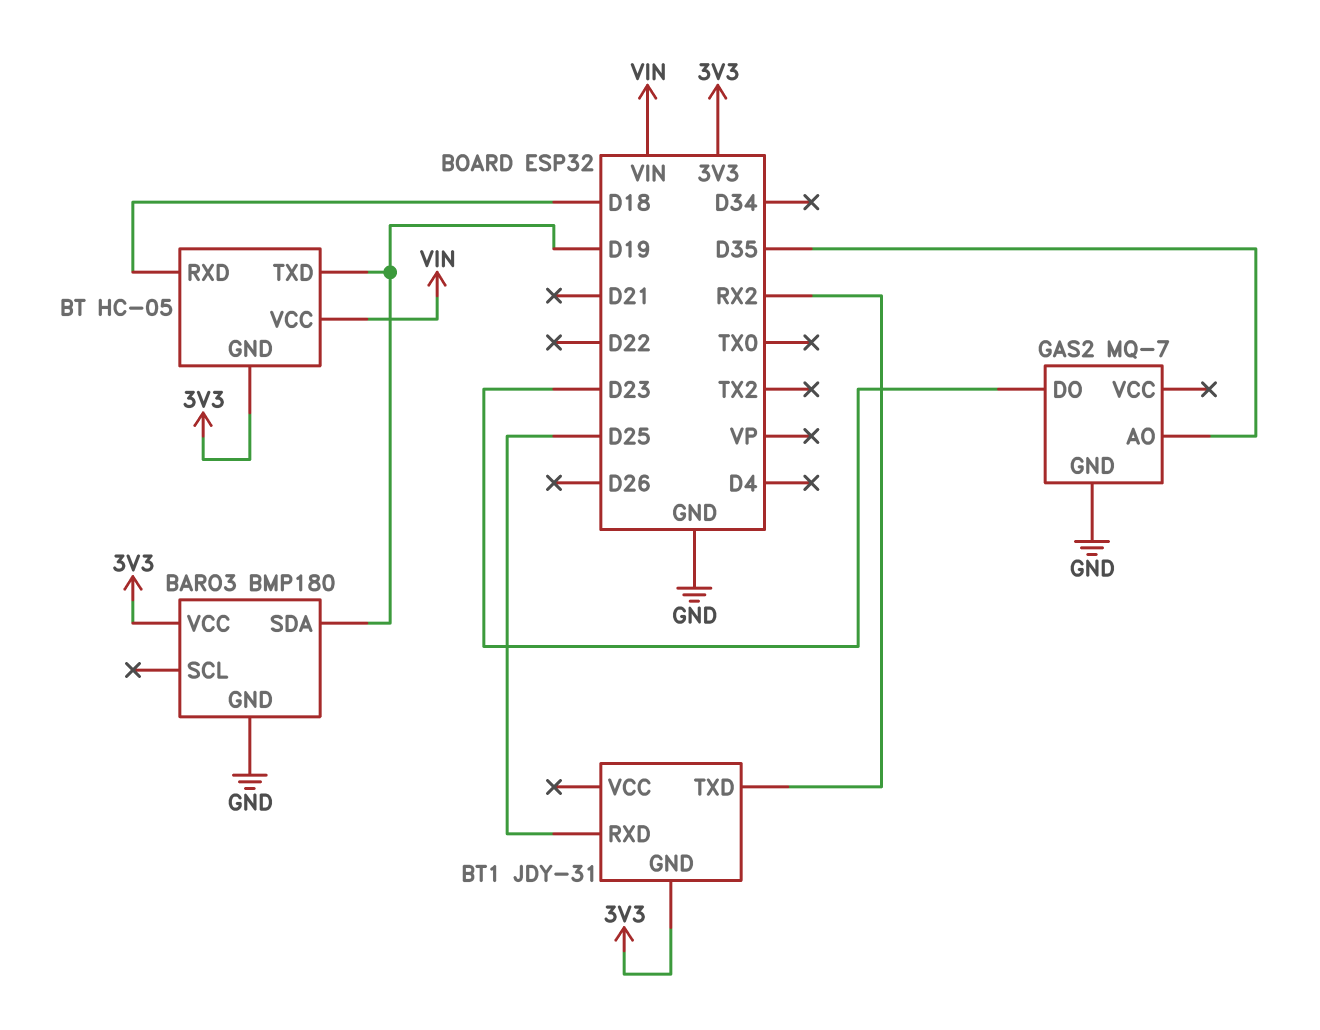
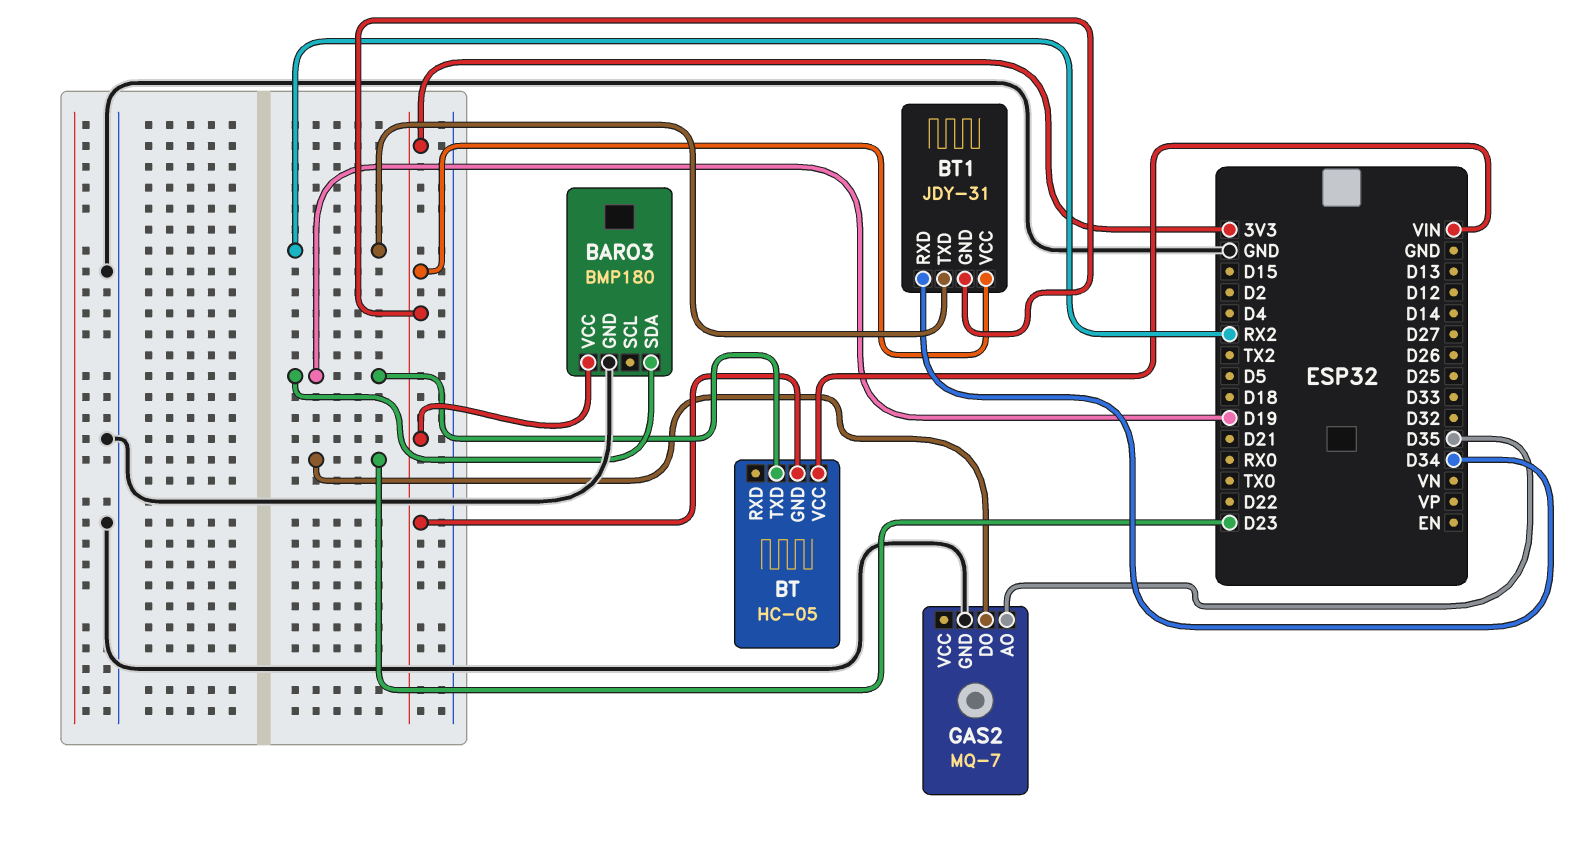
BT pin RXD: D18 -> none
BT1 pin RXD: D25 -> D34
BT1 pin VCC: none -> 3V3

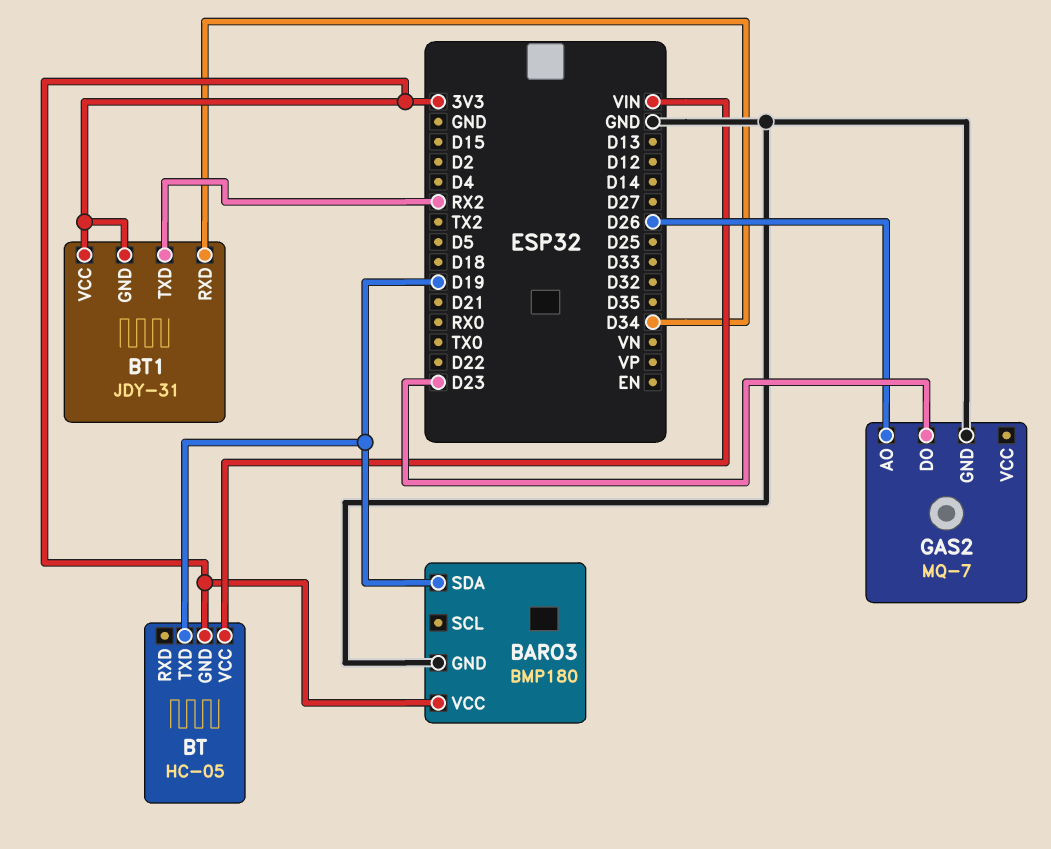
GAS2 pin AO: D35 -> D26

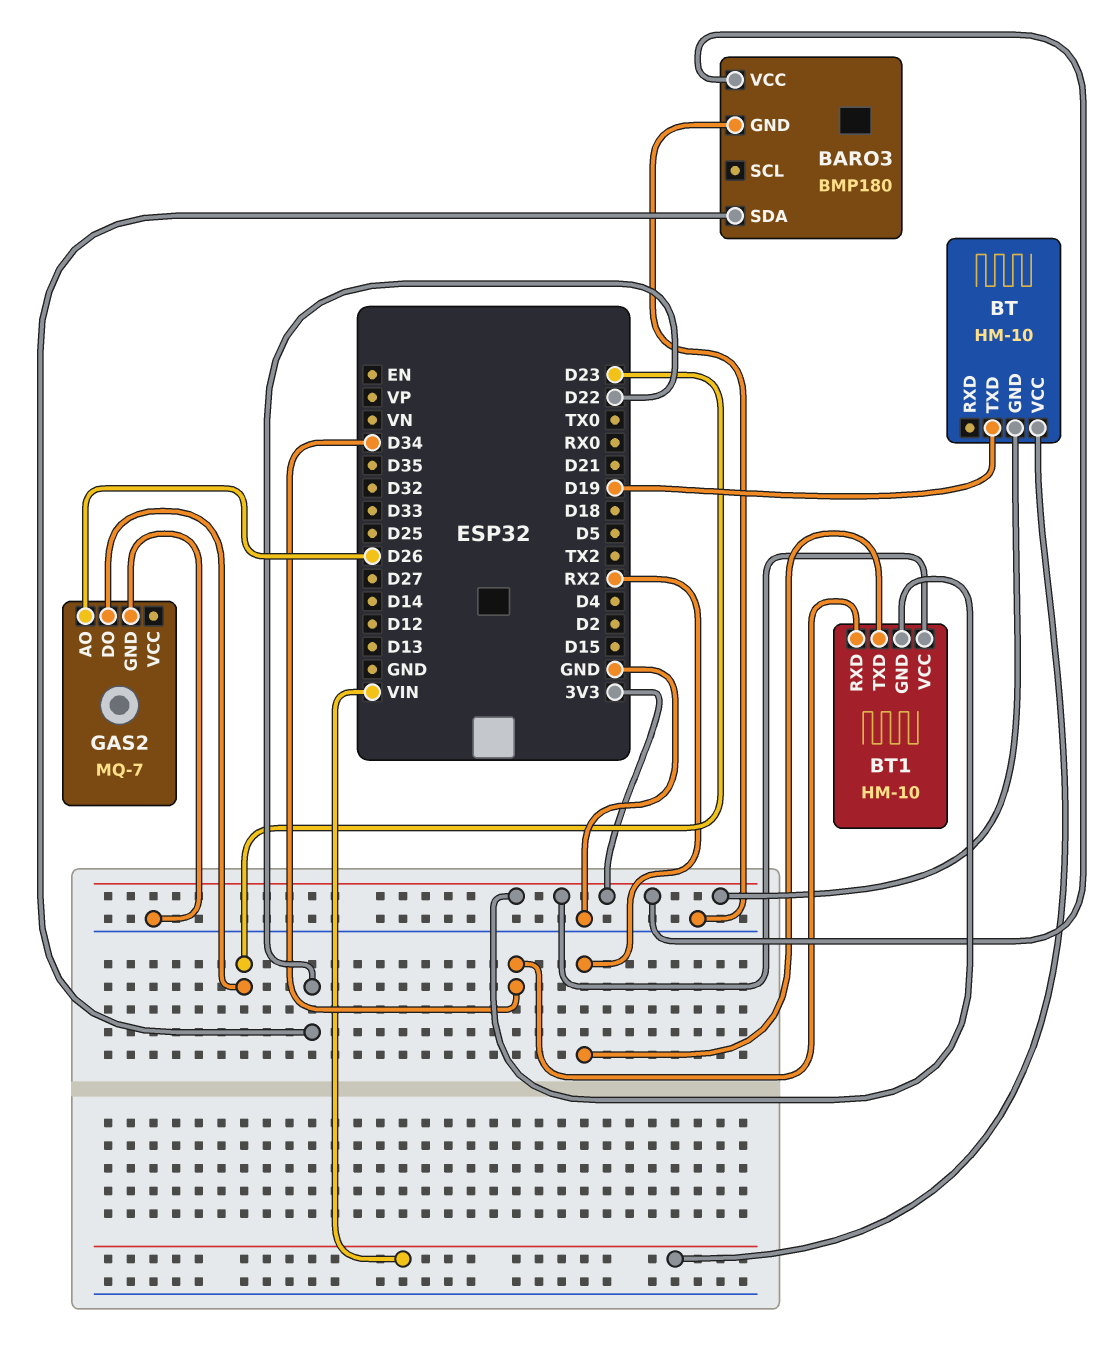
BARO3 pin SDA: D19 -> D22
BT: HC-05 -> HM-10
BT1: JDY-31 -> HM-10

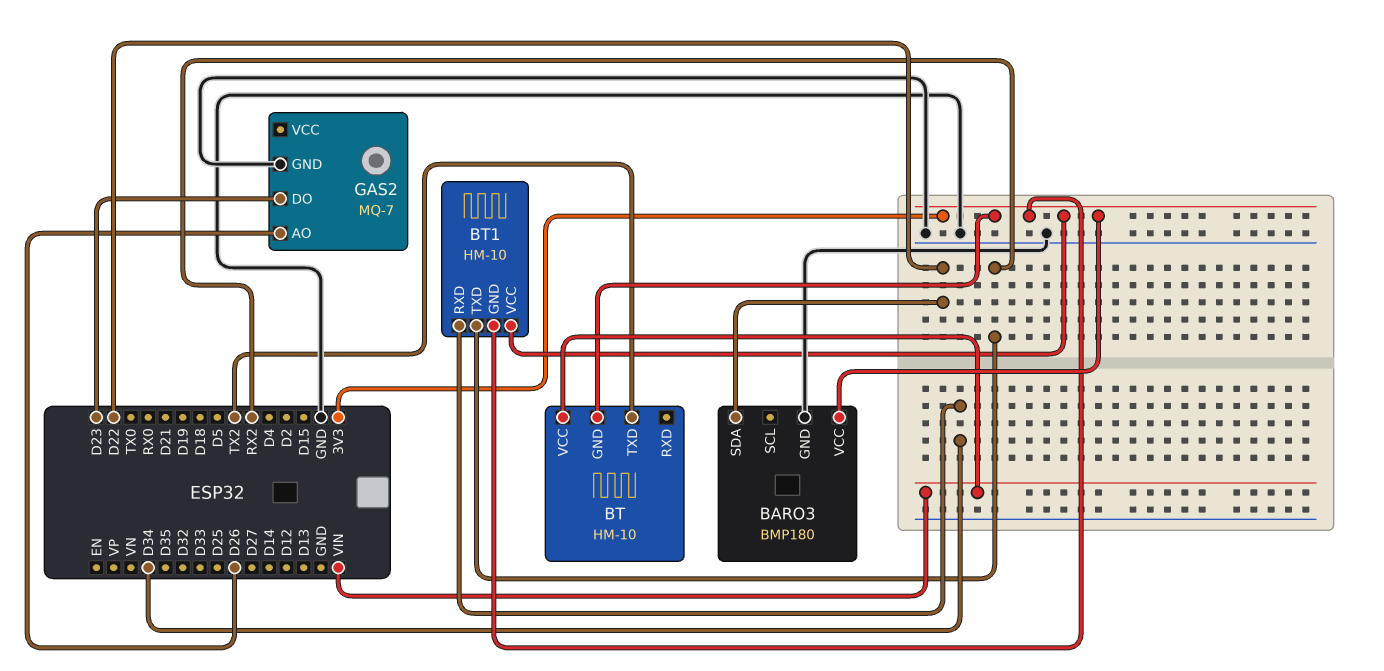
BT pin TXD: D19 -> TX2

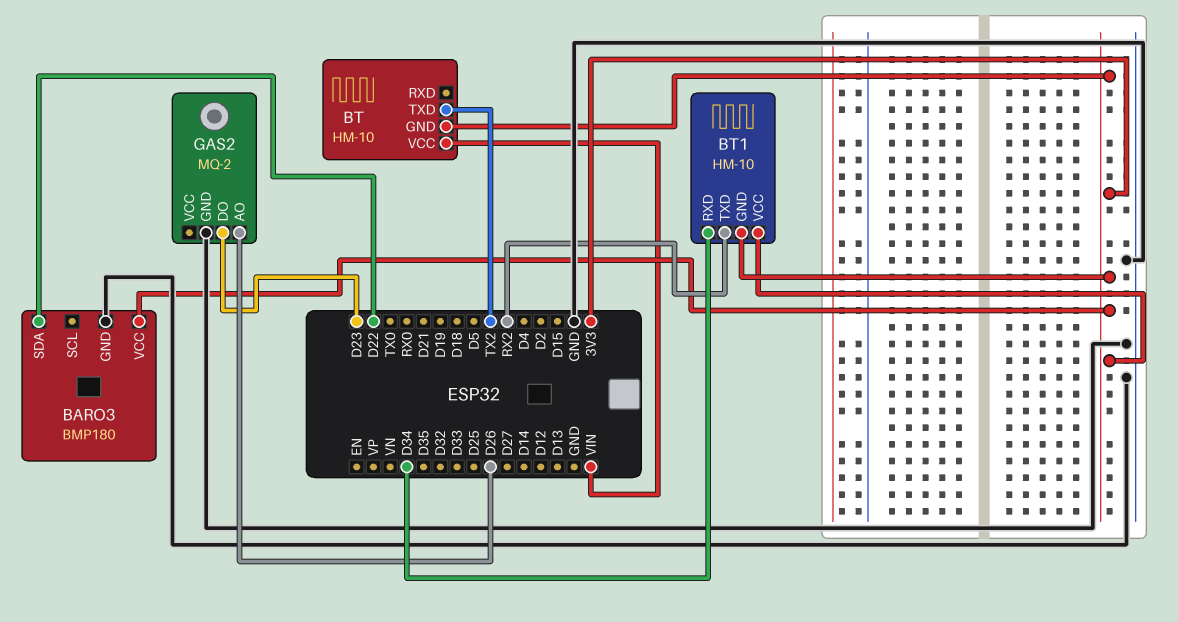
GAS2: MQ-7 -> MQ-2

